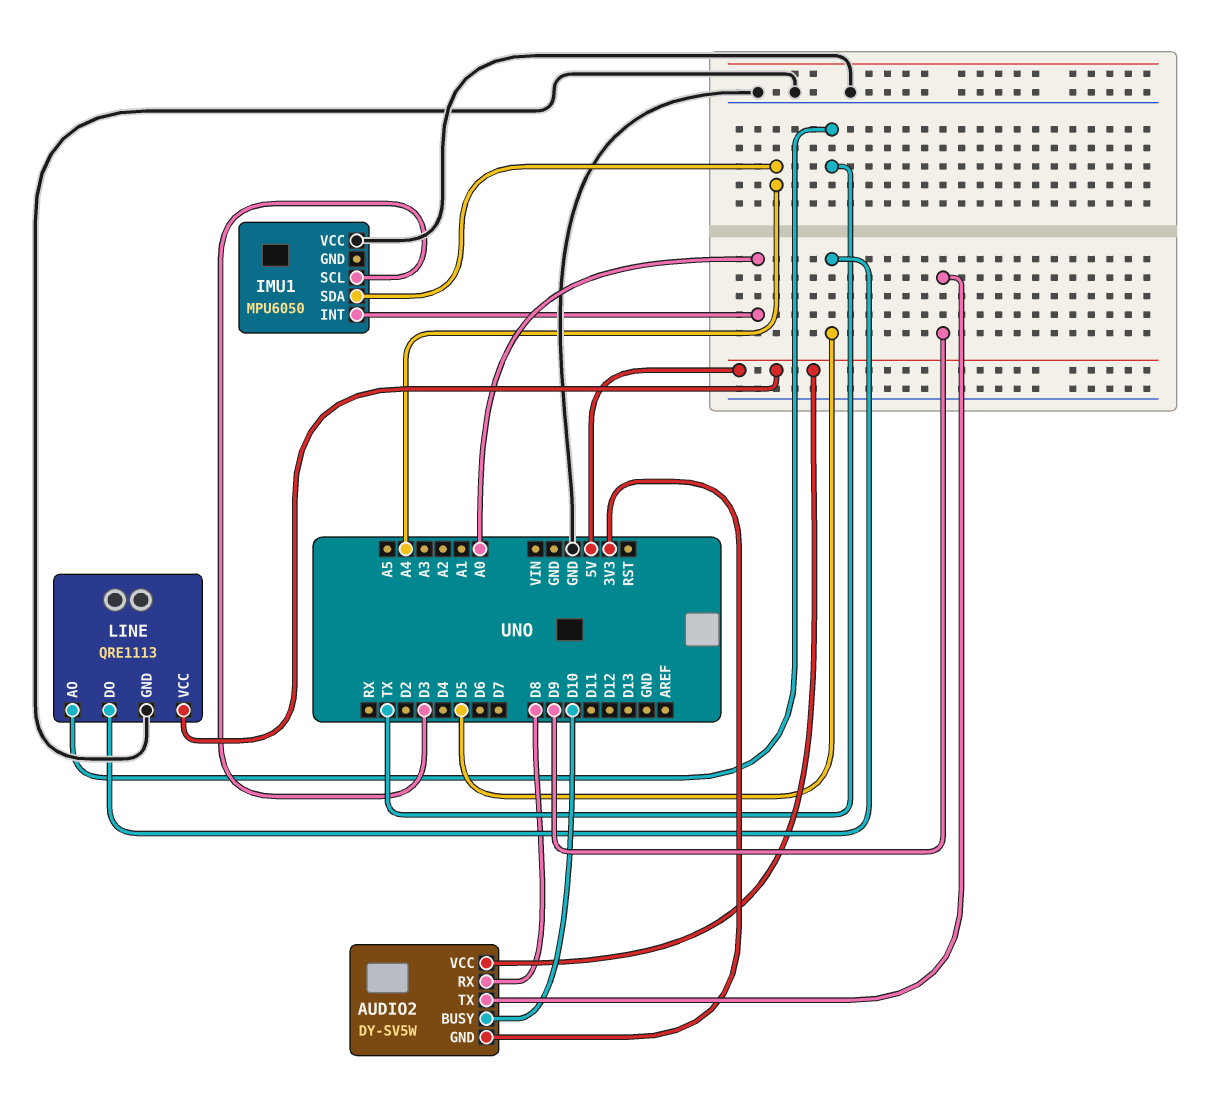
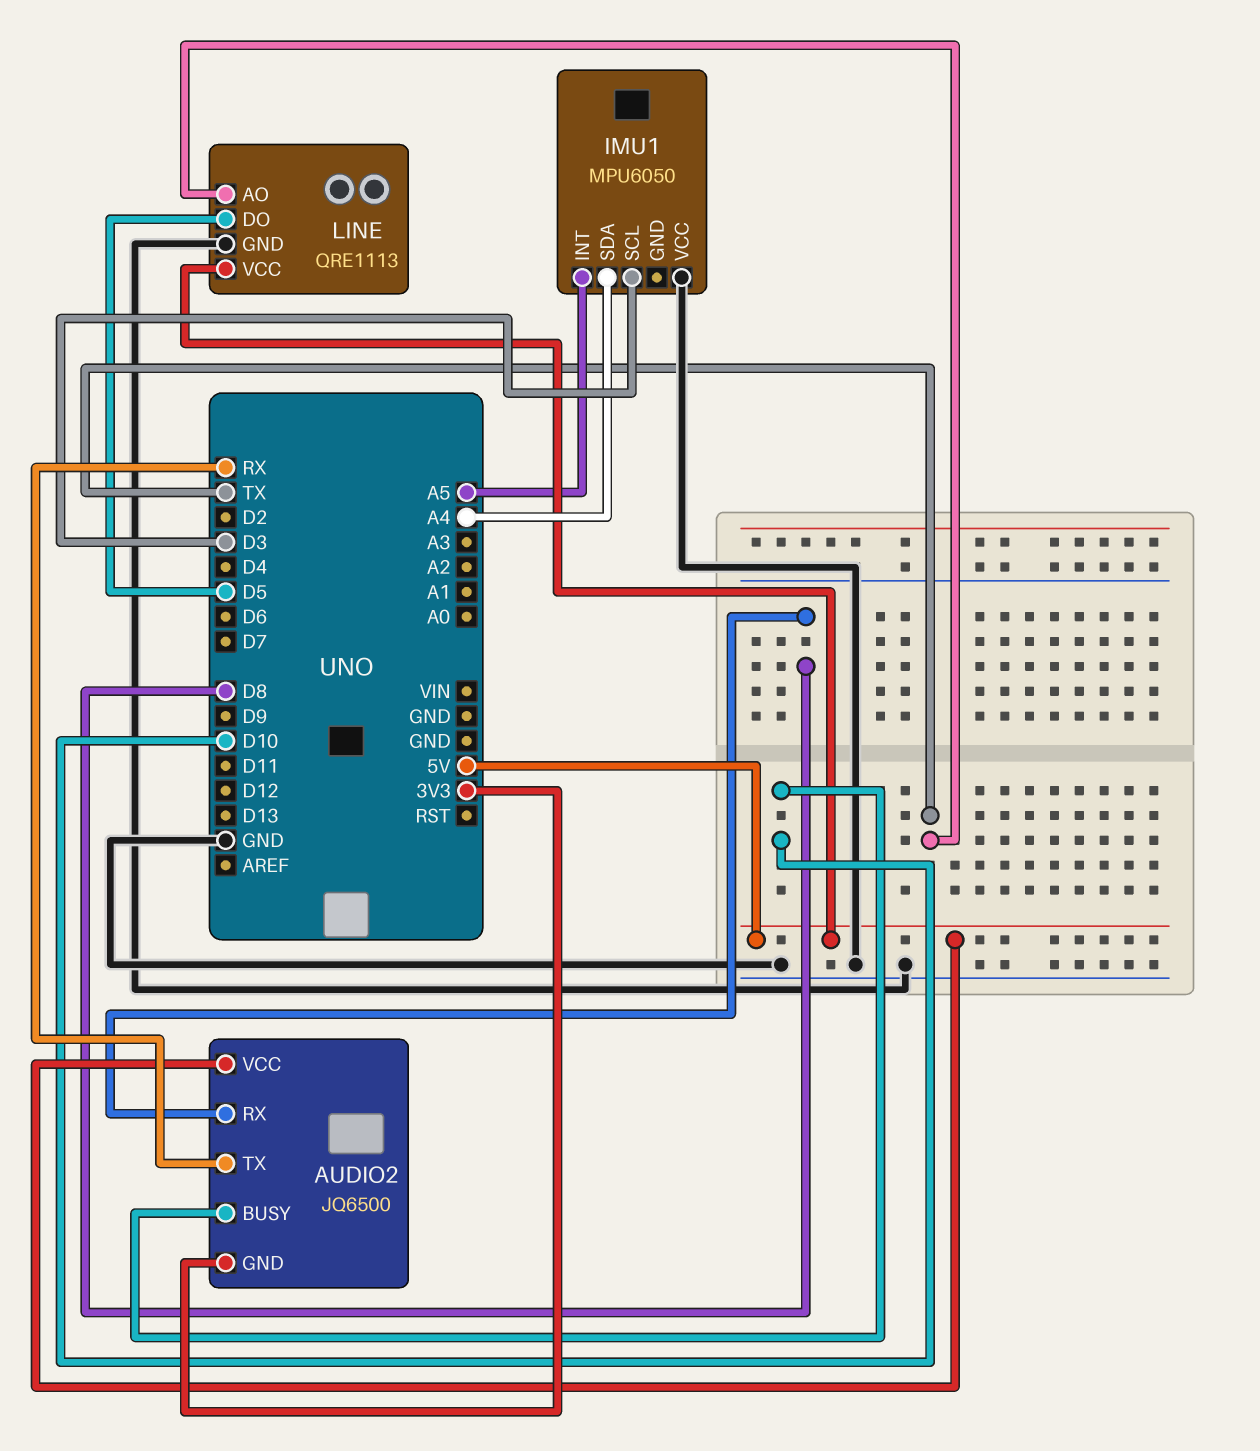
AUDIO2: DY-SV5W -> JQ6500
AUDIO2 pin TX: D9 -> RX
IMU1 pin INT: A0 -> A5

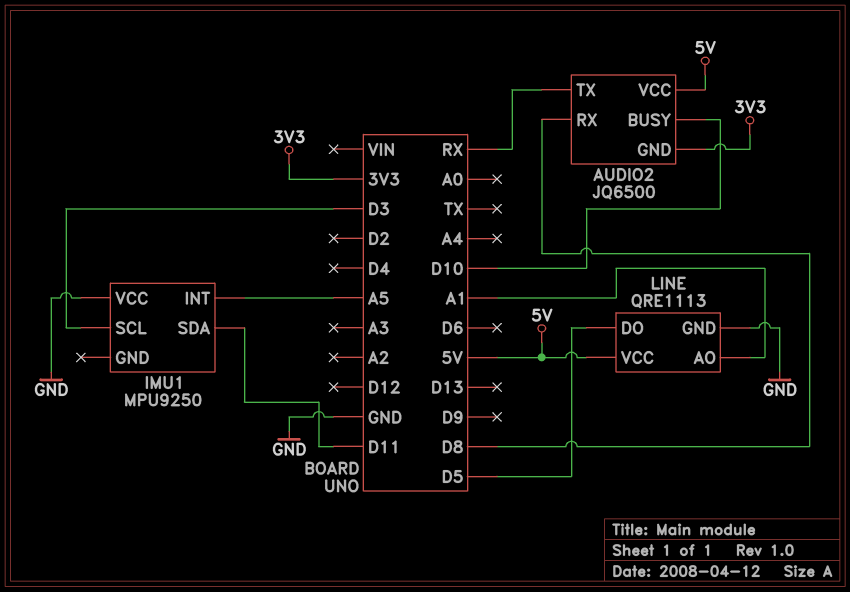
IMU1: MPU6050 -> MPU9250
IMU1 pin SDA: A4 -> D11
LINE pin AO: TX -> A1

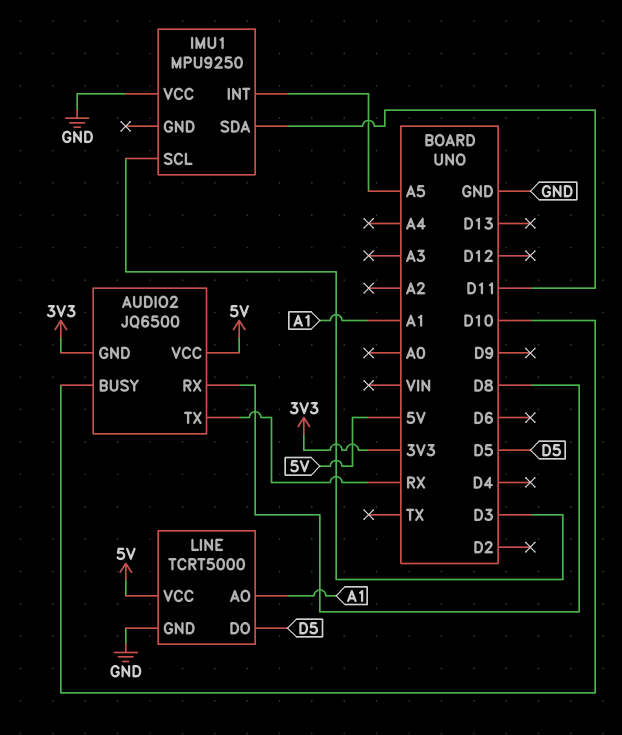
LINE: QRE1113 -> TCRT5000

